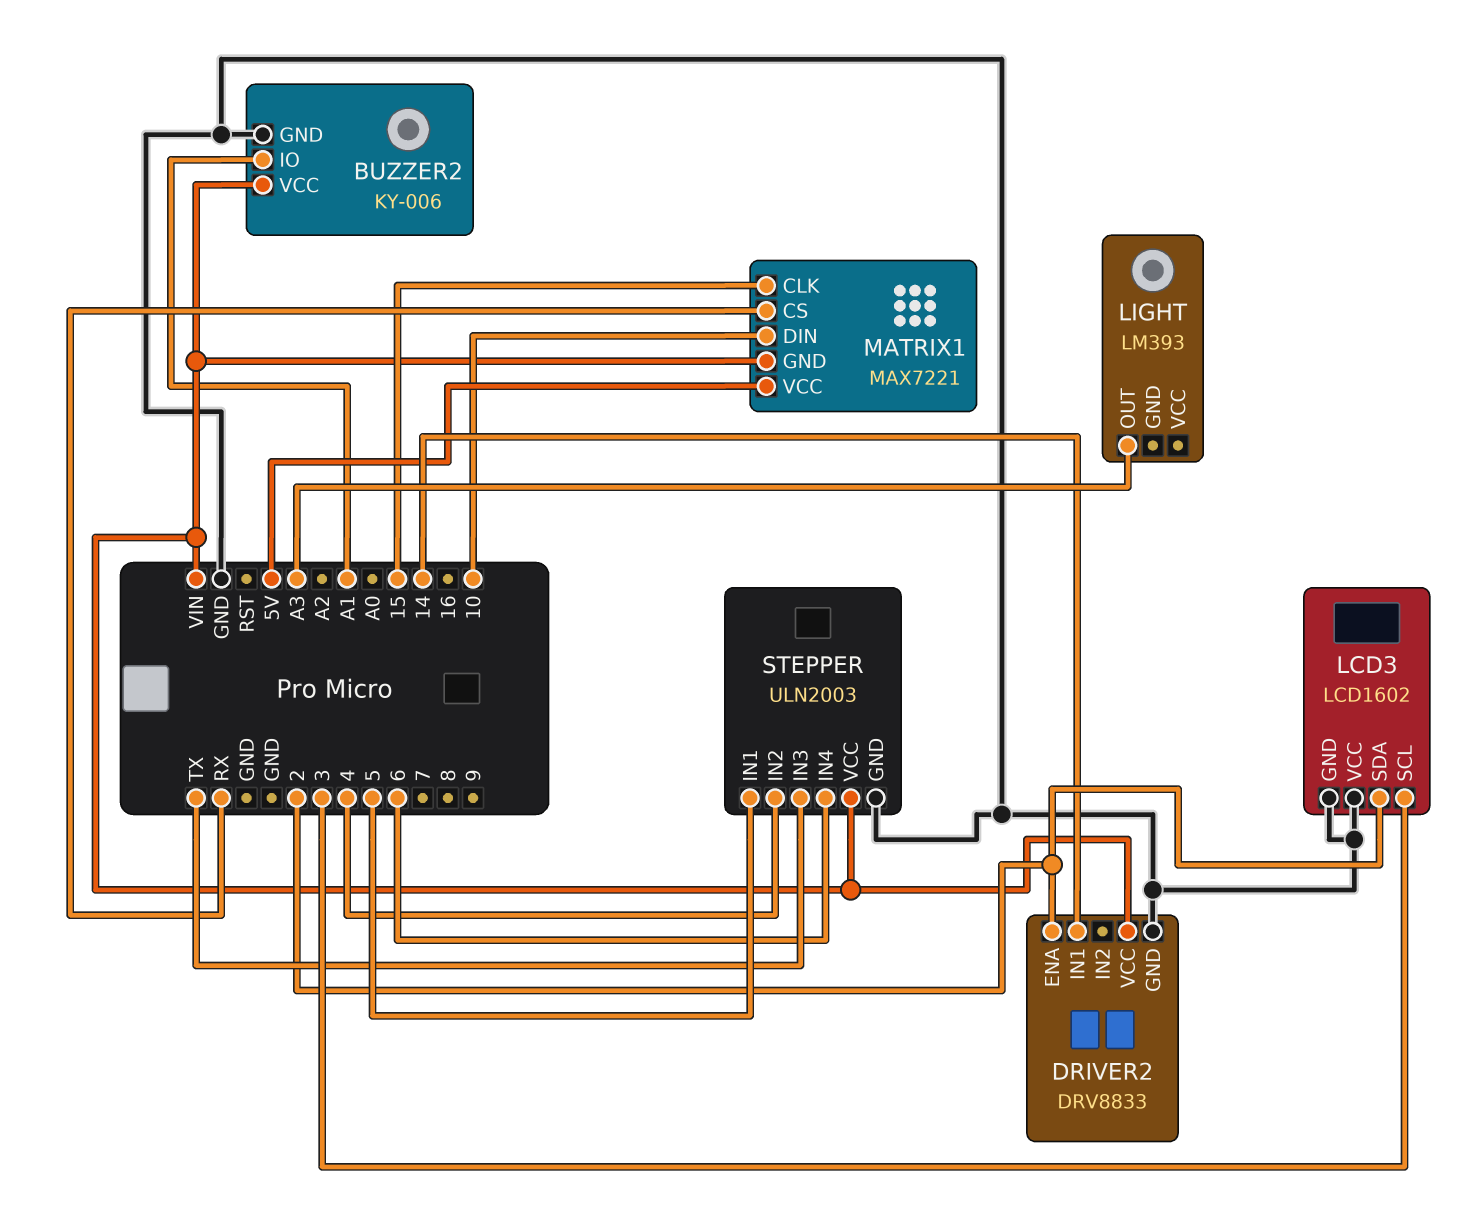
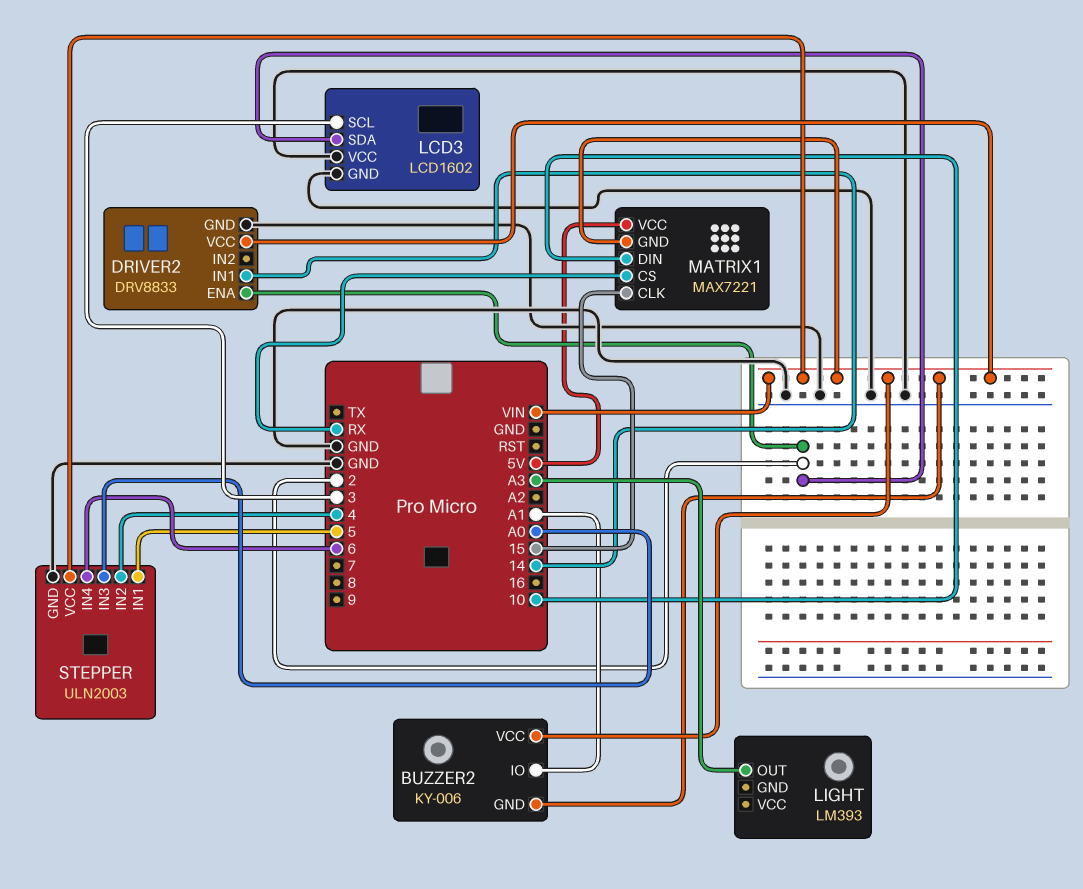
BUZZER2 pin GND: GND -> VIN
STEPPER pin IN3: TX -> A0

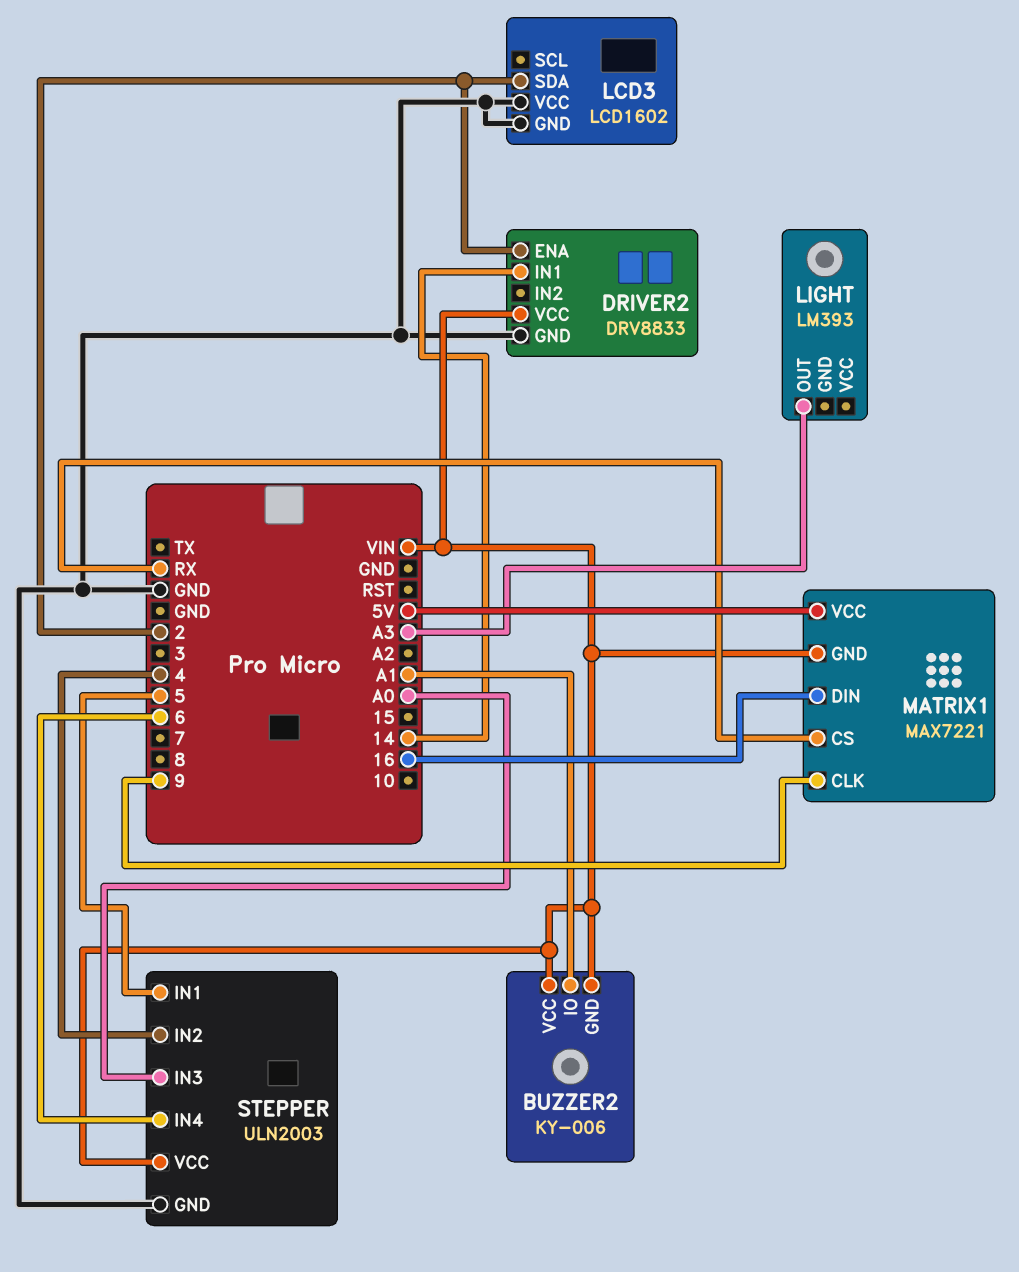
LCD3 pin SCL: 3 -> none
MATRIX1 pin CLK: 15 -> 9
MATRIX1 pin DIN: 10 -> 16

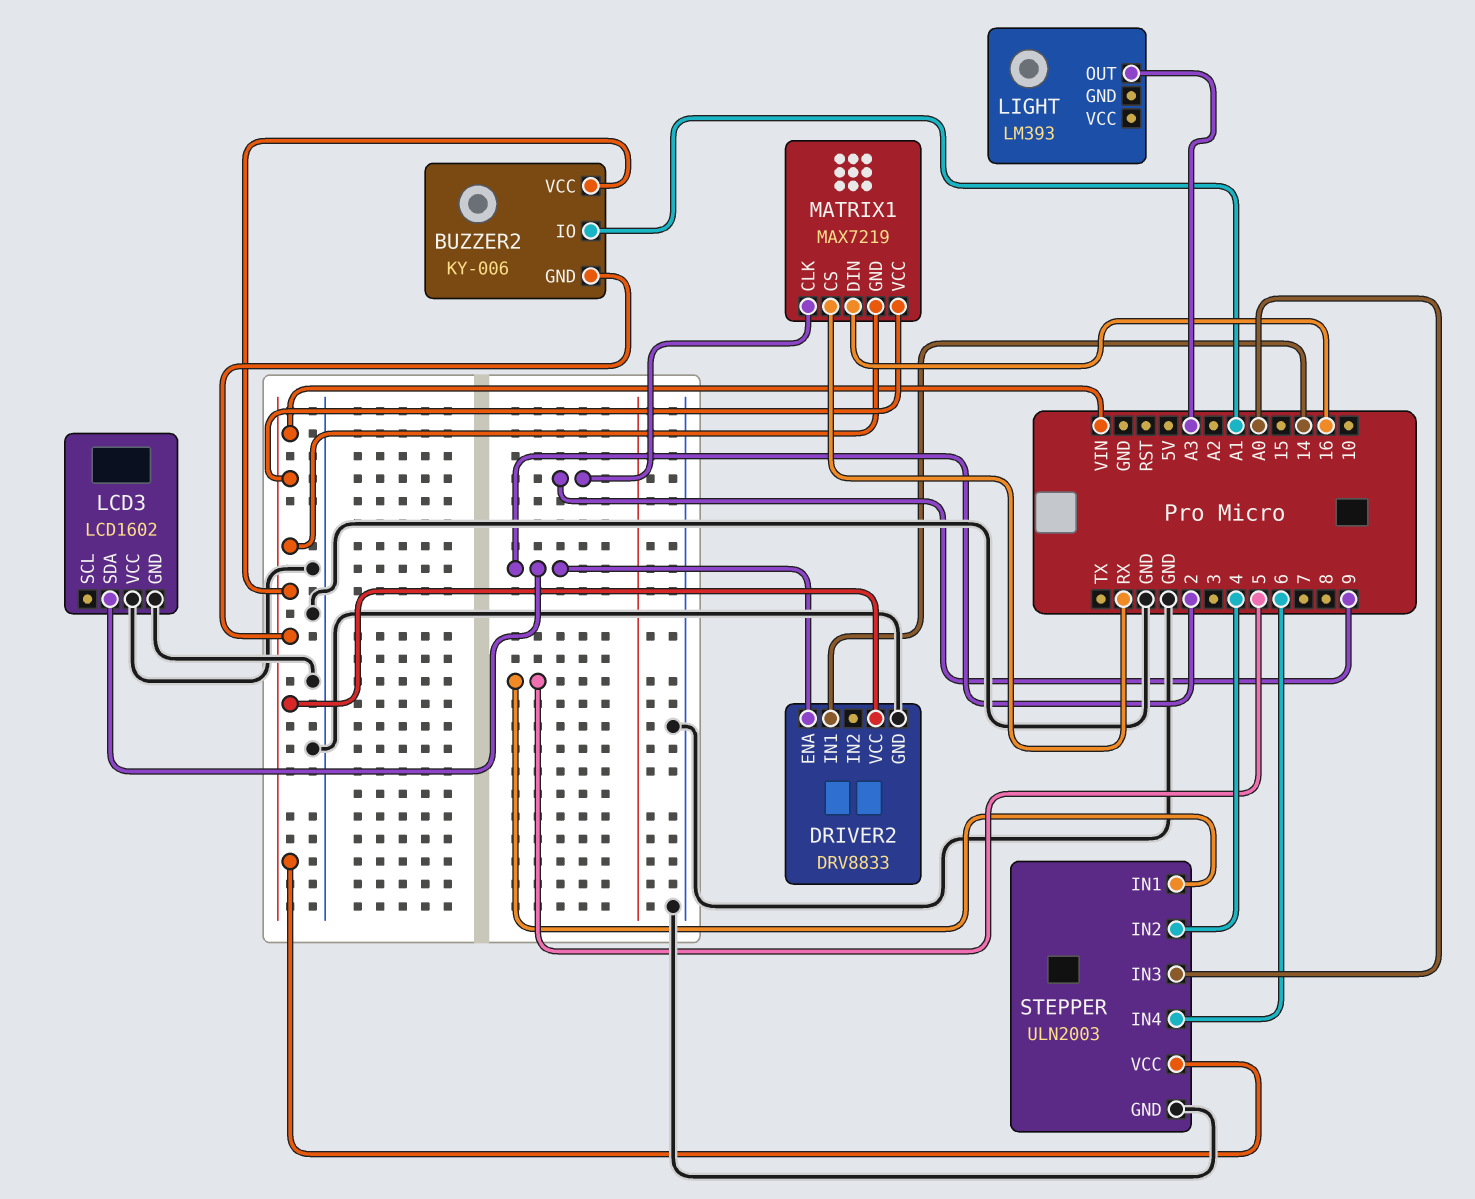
MATRIX1: MAX7221 -> MAX7219
MATRIX1 pin VCC: 5V -> VIN

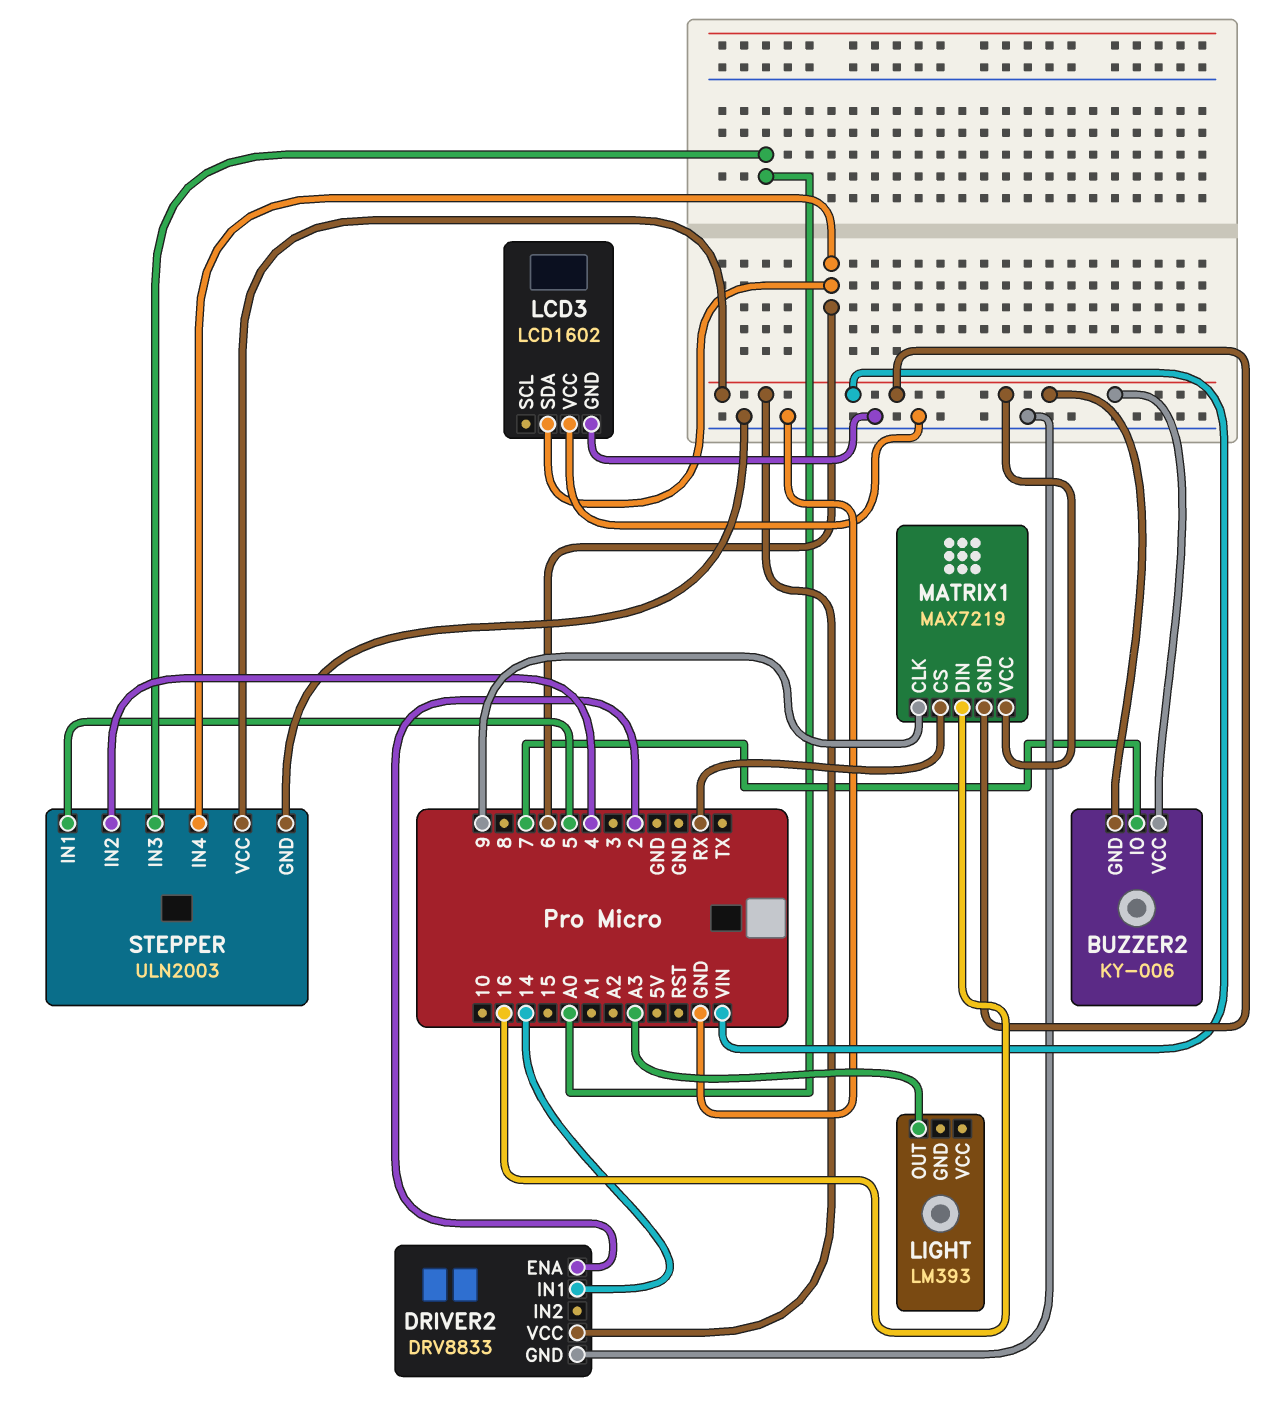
BUZZER2 pin IO: A1 -> 7
LCD3 pin SDA: 2 -> 6

